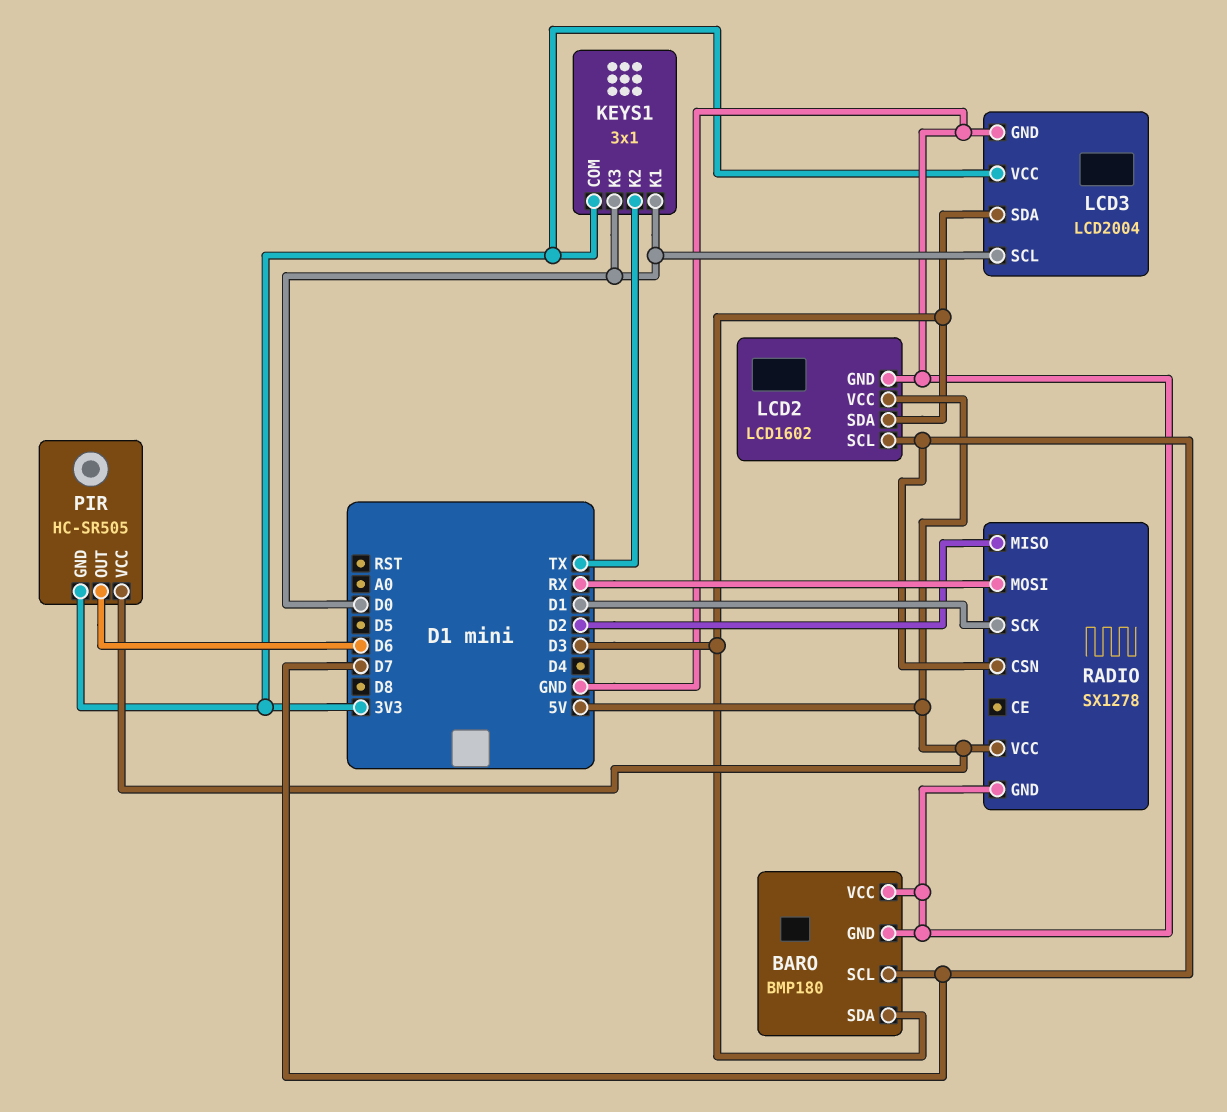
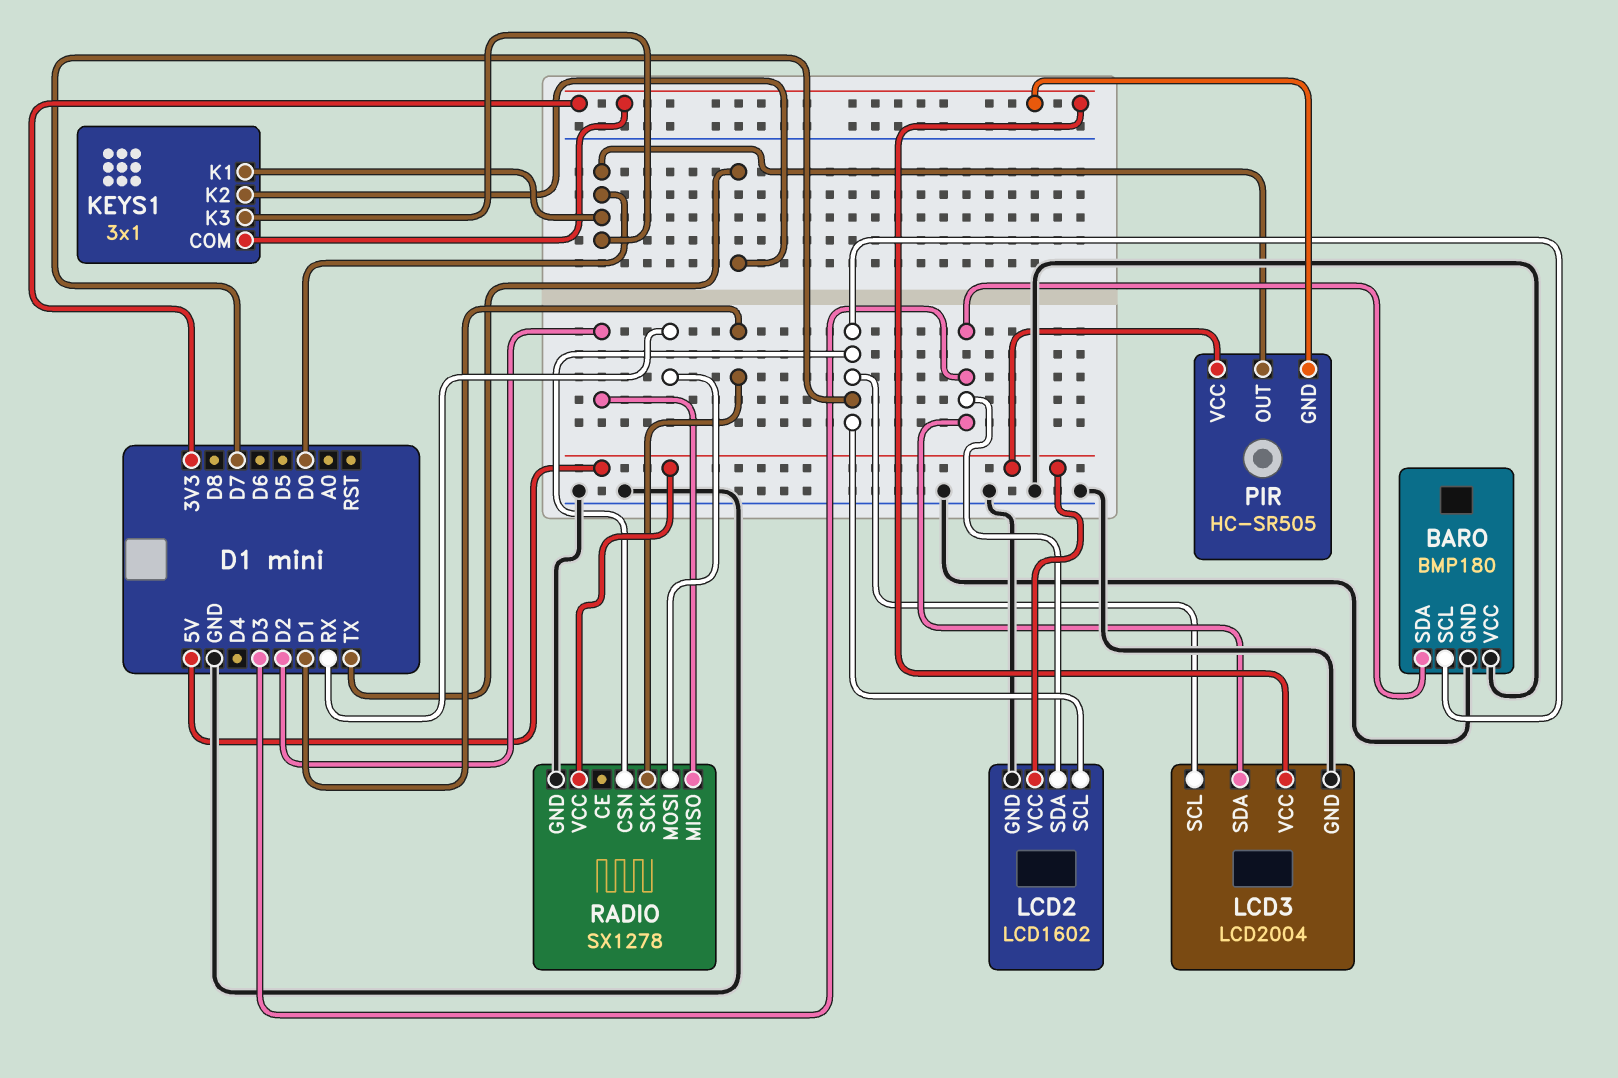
LCD3 pin SCL: D0 -> D7
PIR pin OUT: D6 -> D0

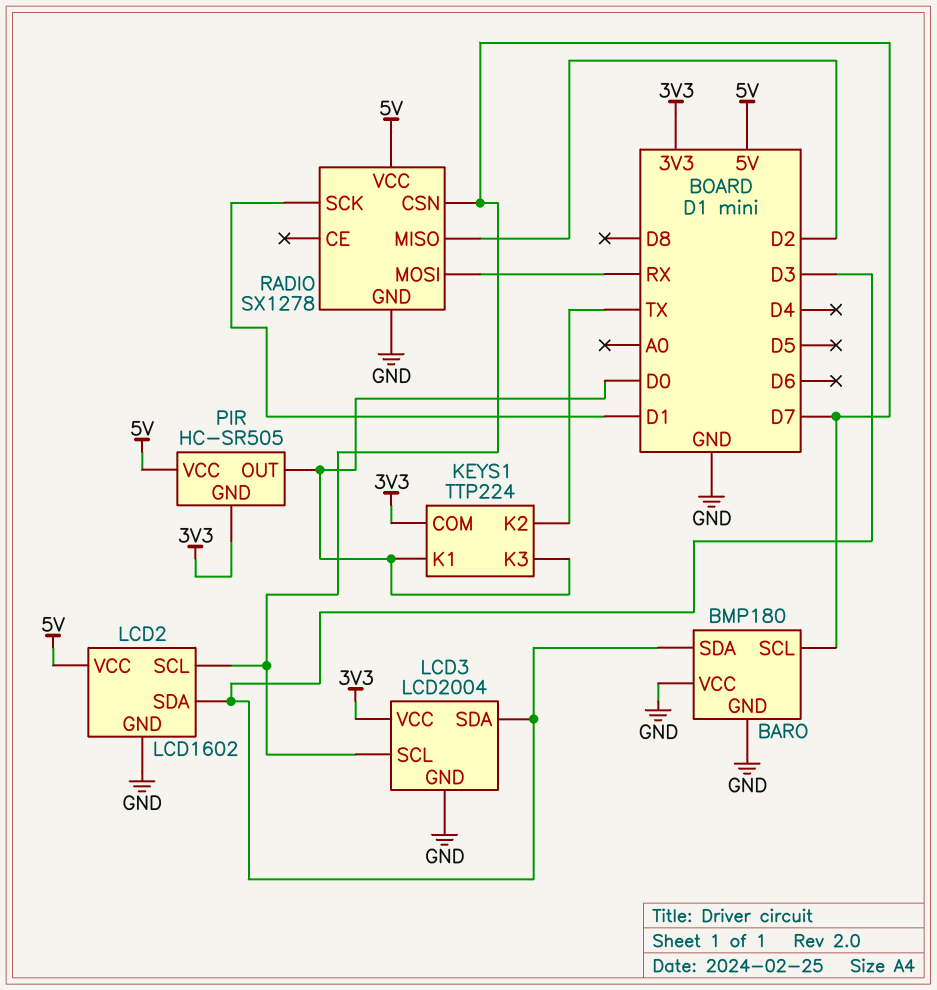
KEYS1: 3x1 -> TTP224

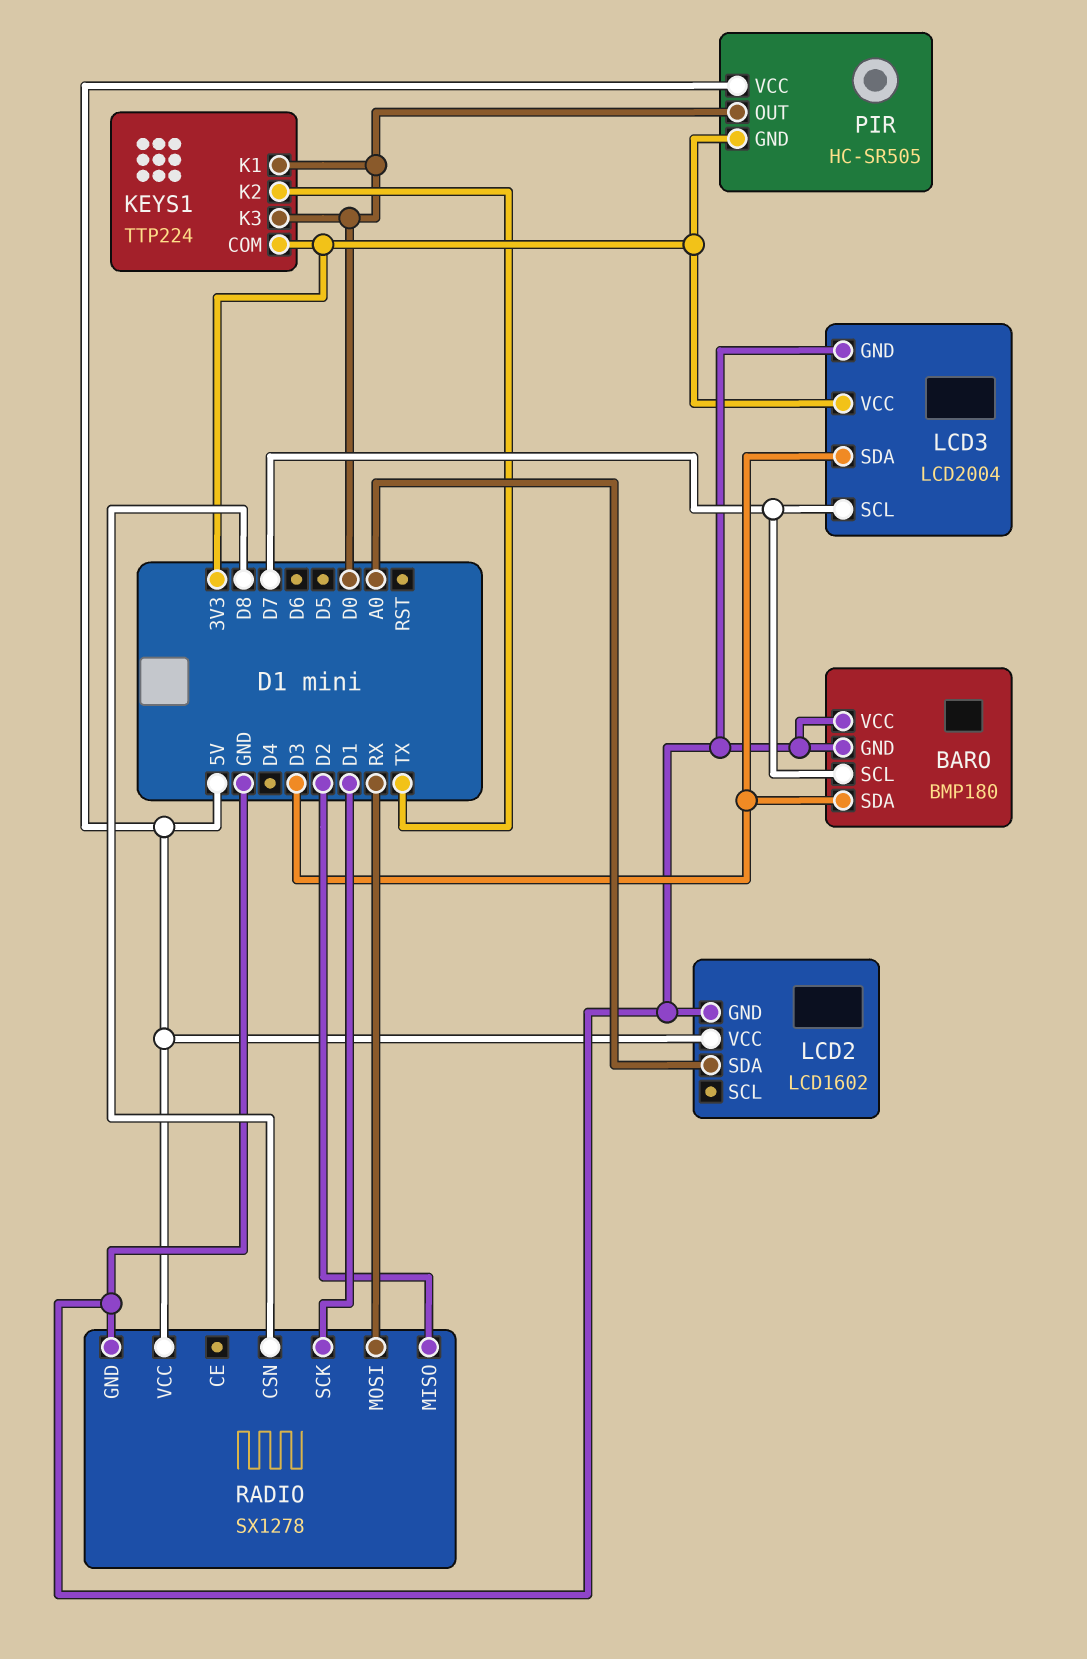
LCD2 pin SCL: D7 -> none
LCD2 pin SDA: D3 -> A0
RADIO pin CSN: D7 -> D8

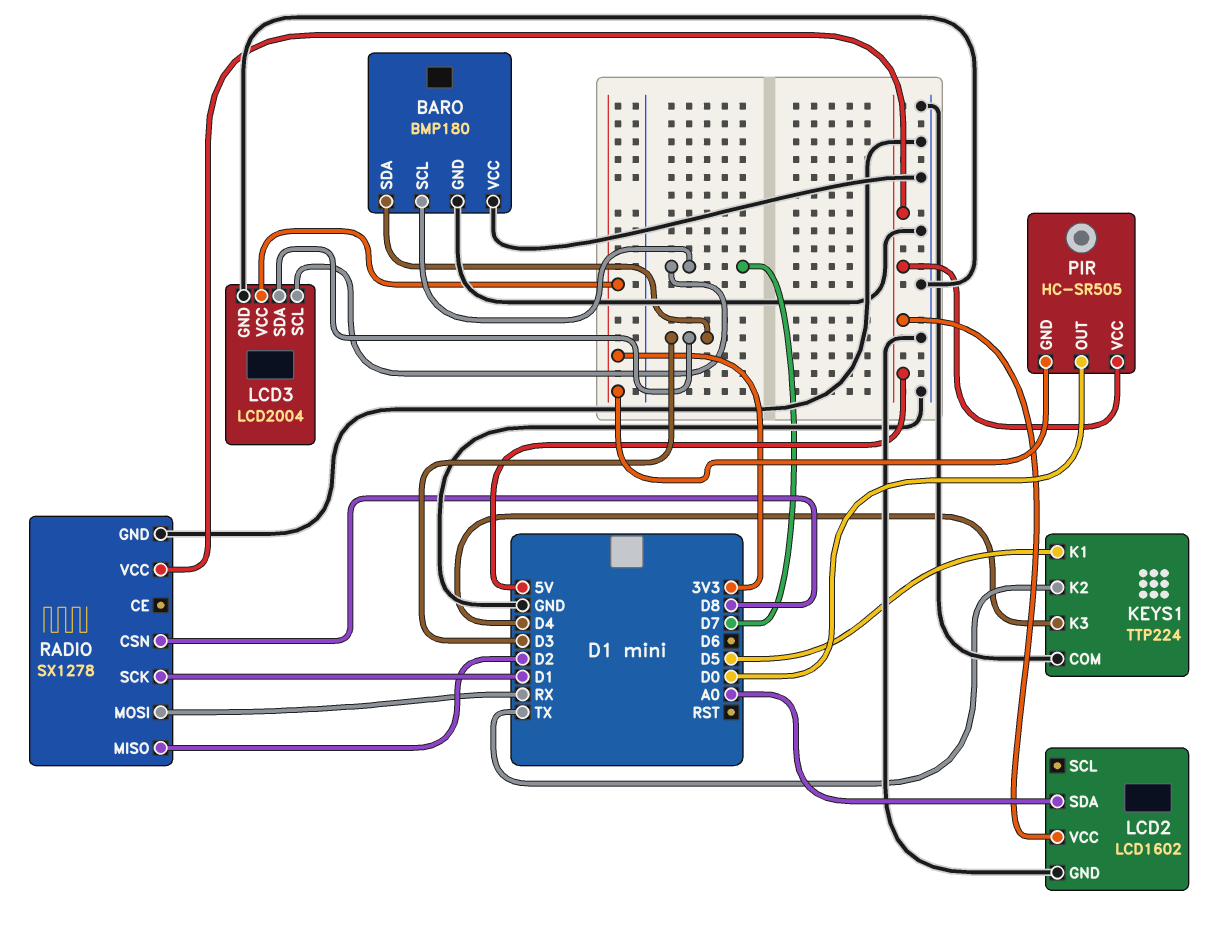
KEYS1 pin COM: 3V3 -> GND
KEYS1 pin K1: D0 -> D5
KEYS1 pin K3: D0 -> D4

